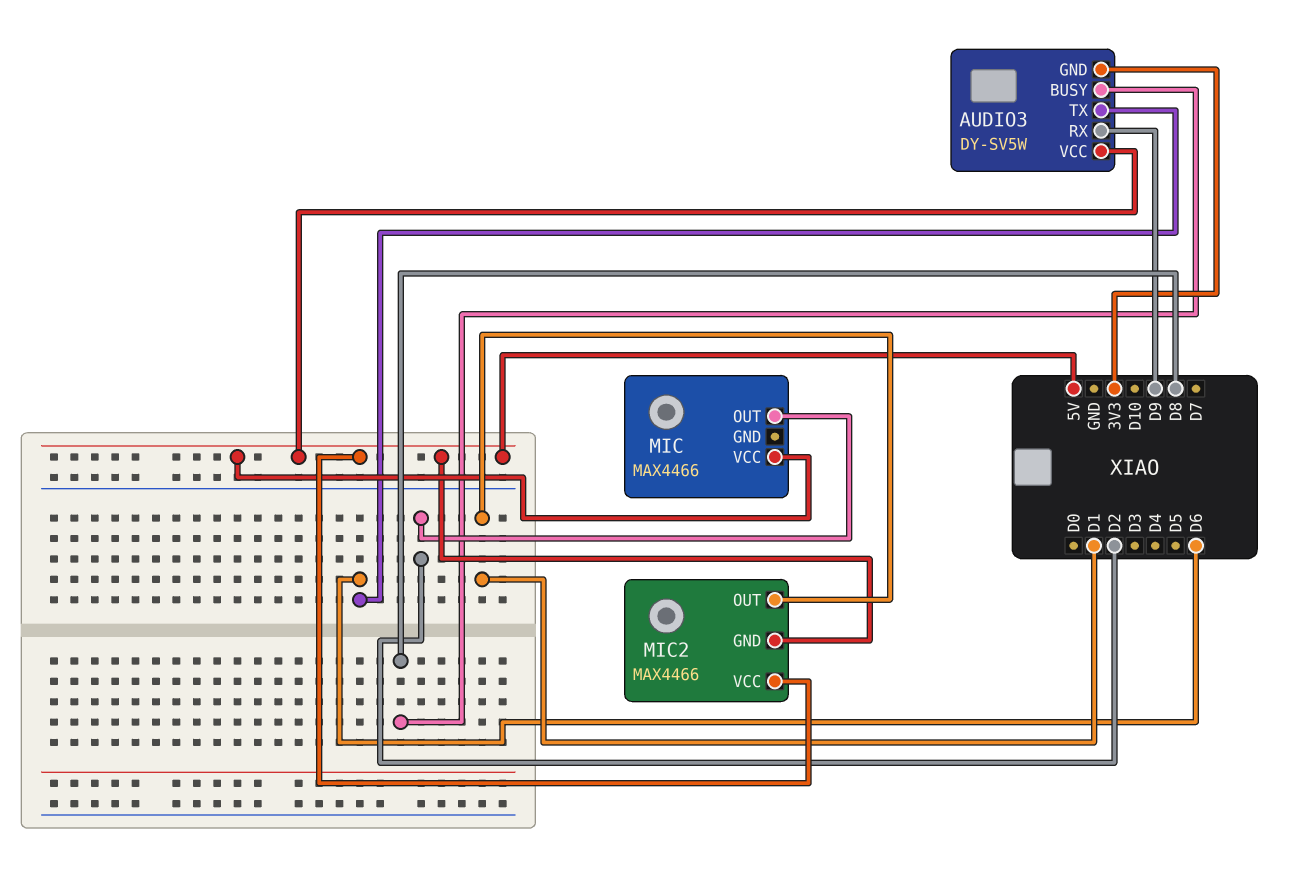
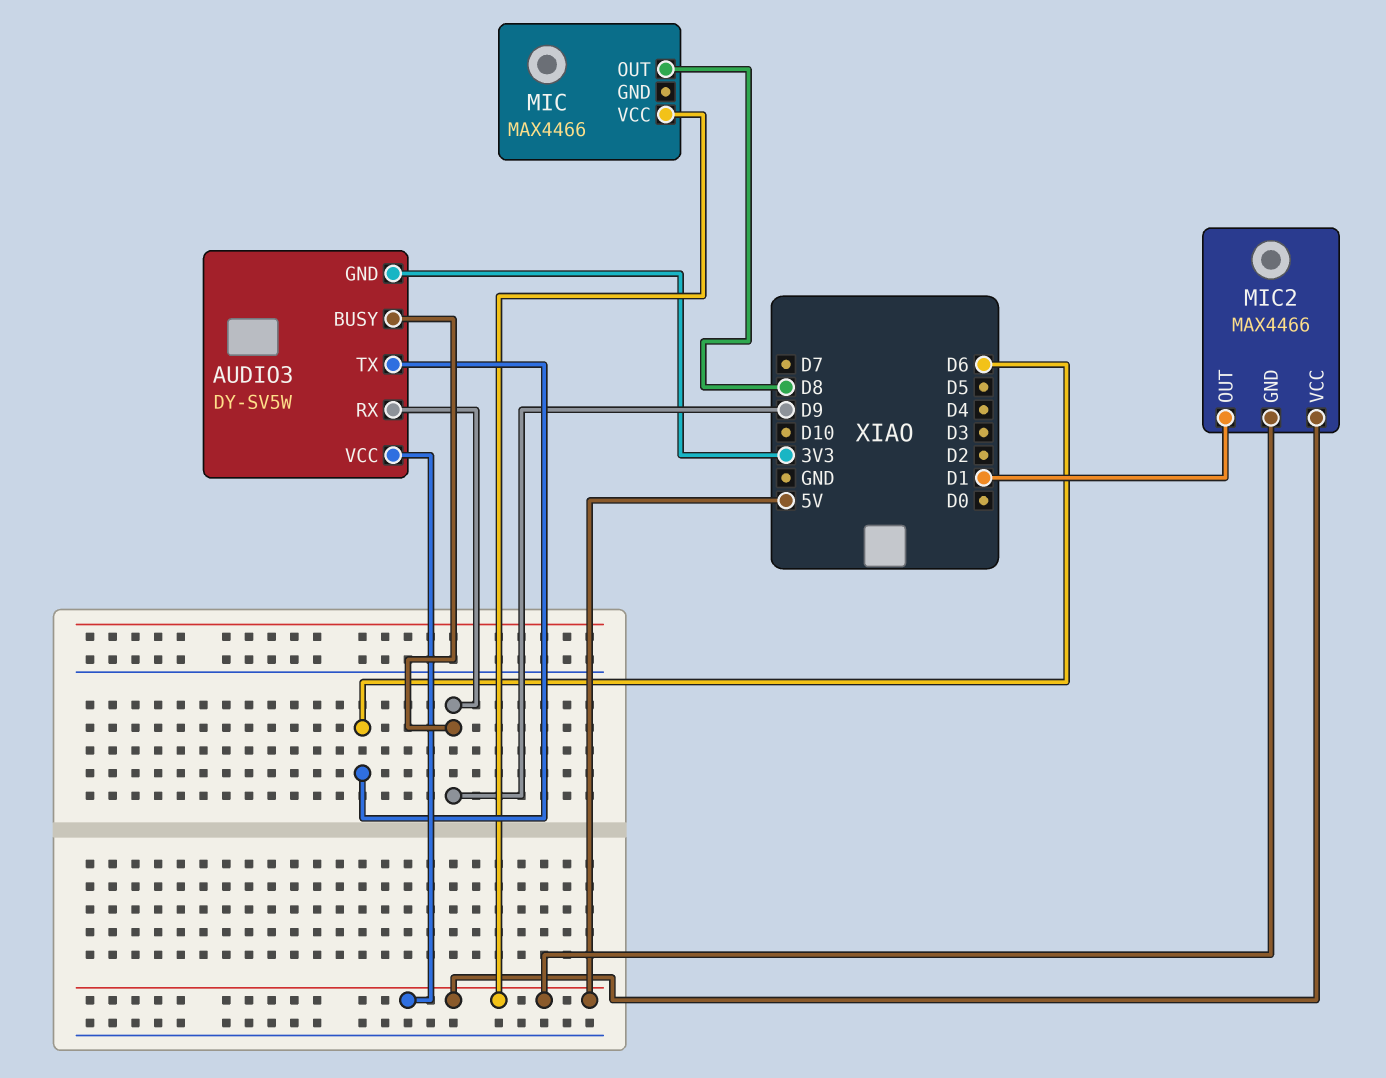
AUDIO3 pin BUSY: D8 -> D9
MIC pin OUT: D2 -> D8

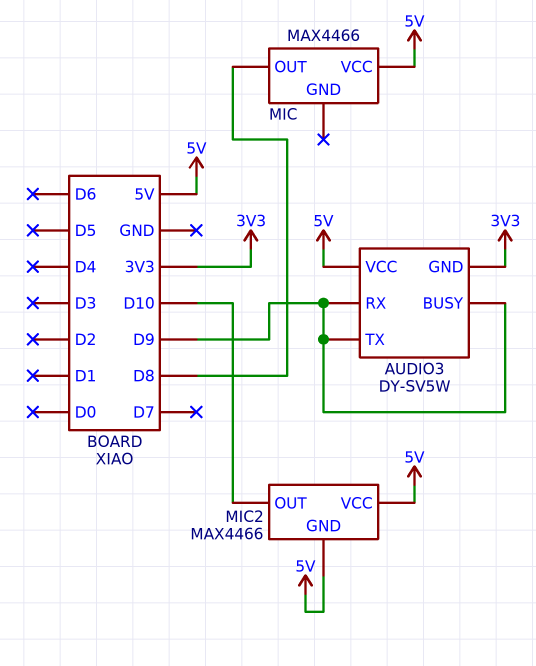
AUDIO3 pin TX: D6 -> D9
MIC2 pin OUT: D1 -> D10

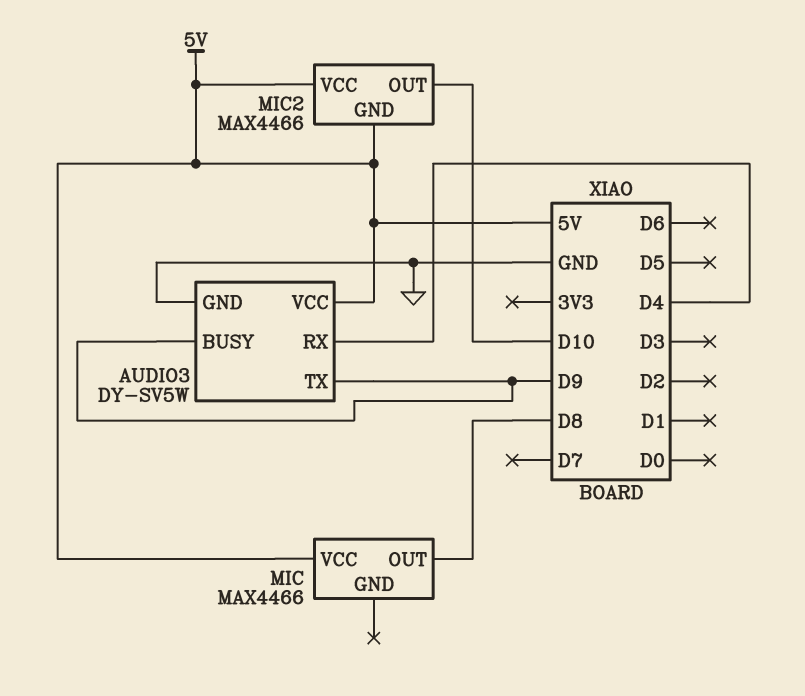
AUDIO3 pin GND: 3V3 -> GND
AUDIO3 pin RX: D9 -> D4

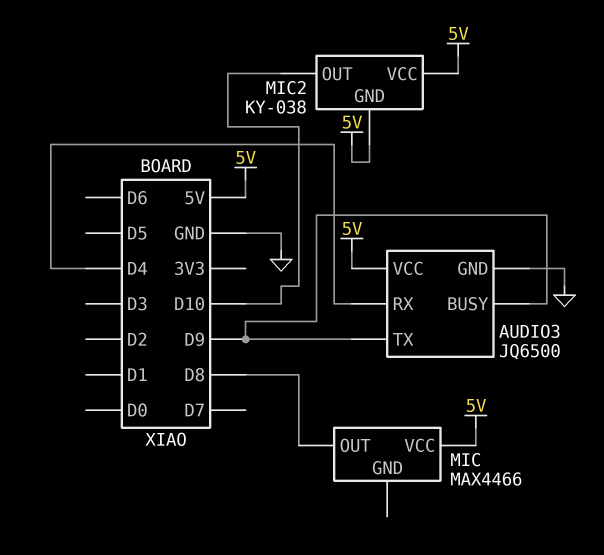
AUDIO3: DY-SV5W -> JQ6500
MIC2: MAX4466 -> KY-038

